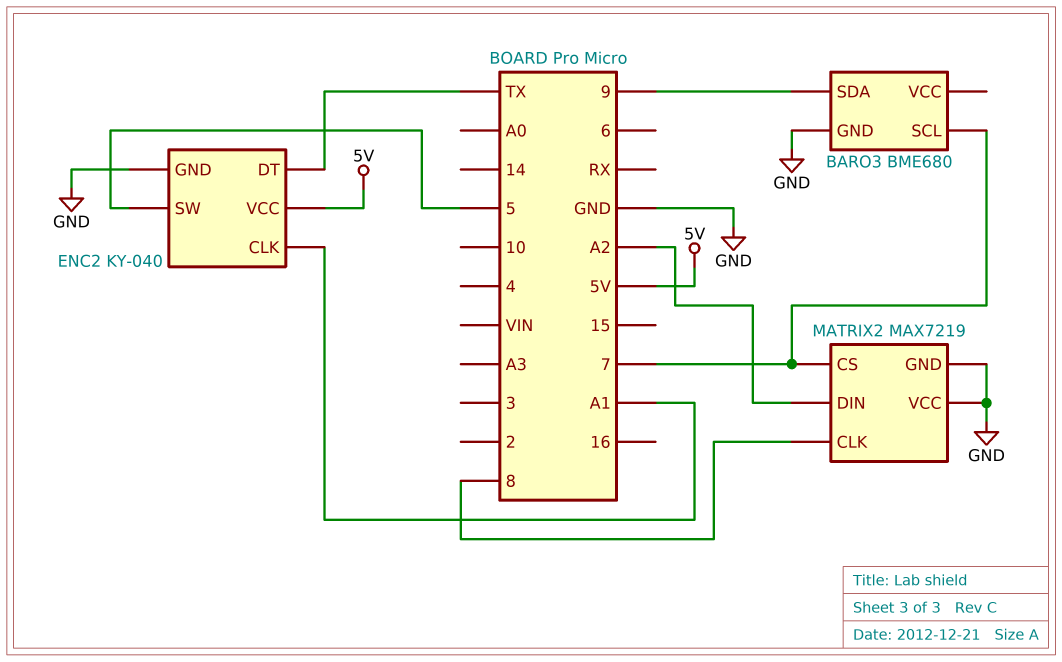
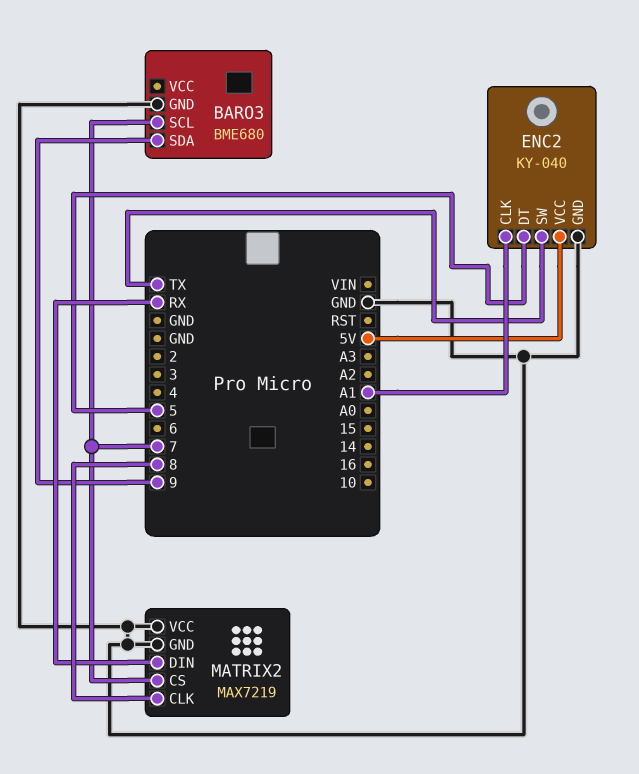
ENC2 pin DT: TX -> 5
ENC2 pin SW: 5 -> TX
MATRIX2 pin DIN: A2 -> RX

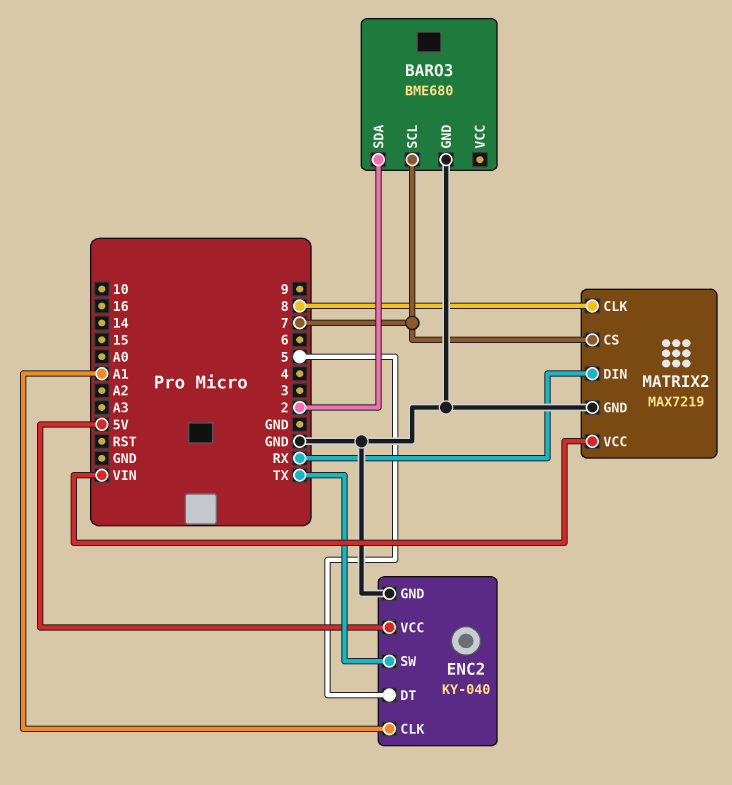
BARO3 pin SDA: 9 -> 2
MATRIX2 pin VCC: GND -> VIN

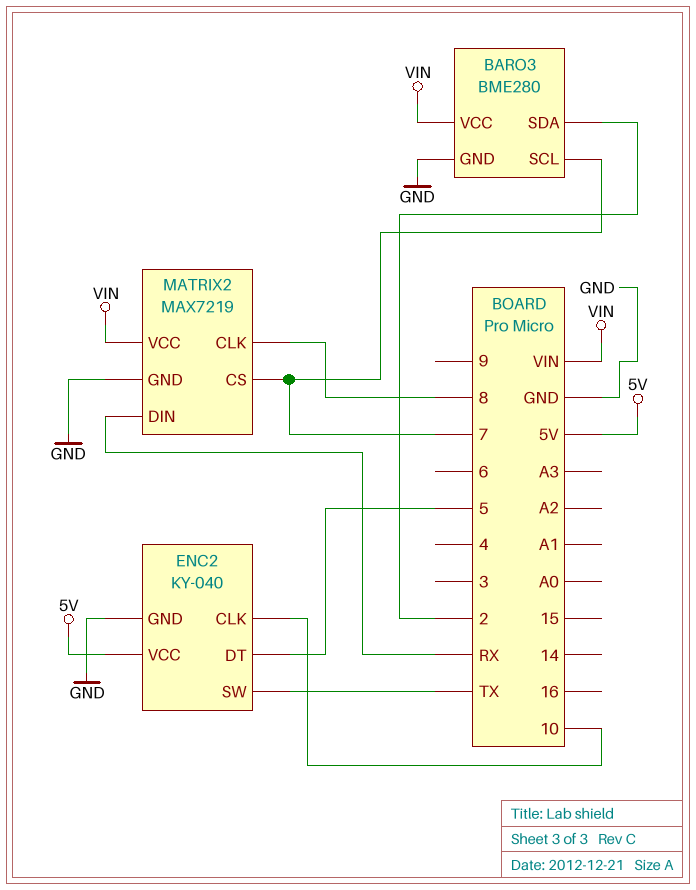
BARO3: BME680 -> BME280
BARO3 pin VCC: none -> VIN
ENC2 pin CLK: A1 -> 10

